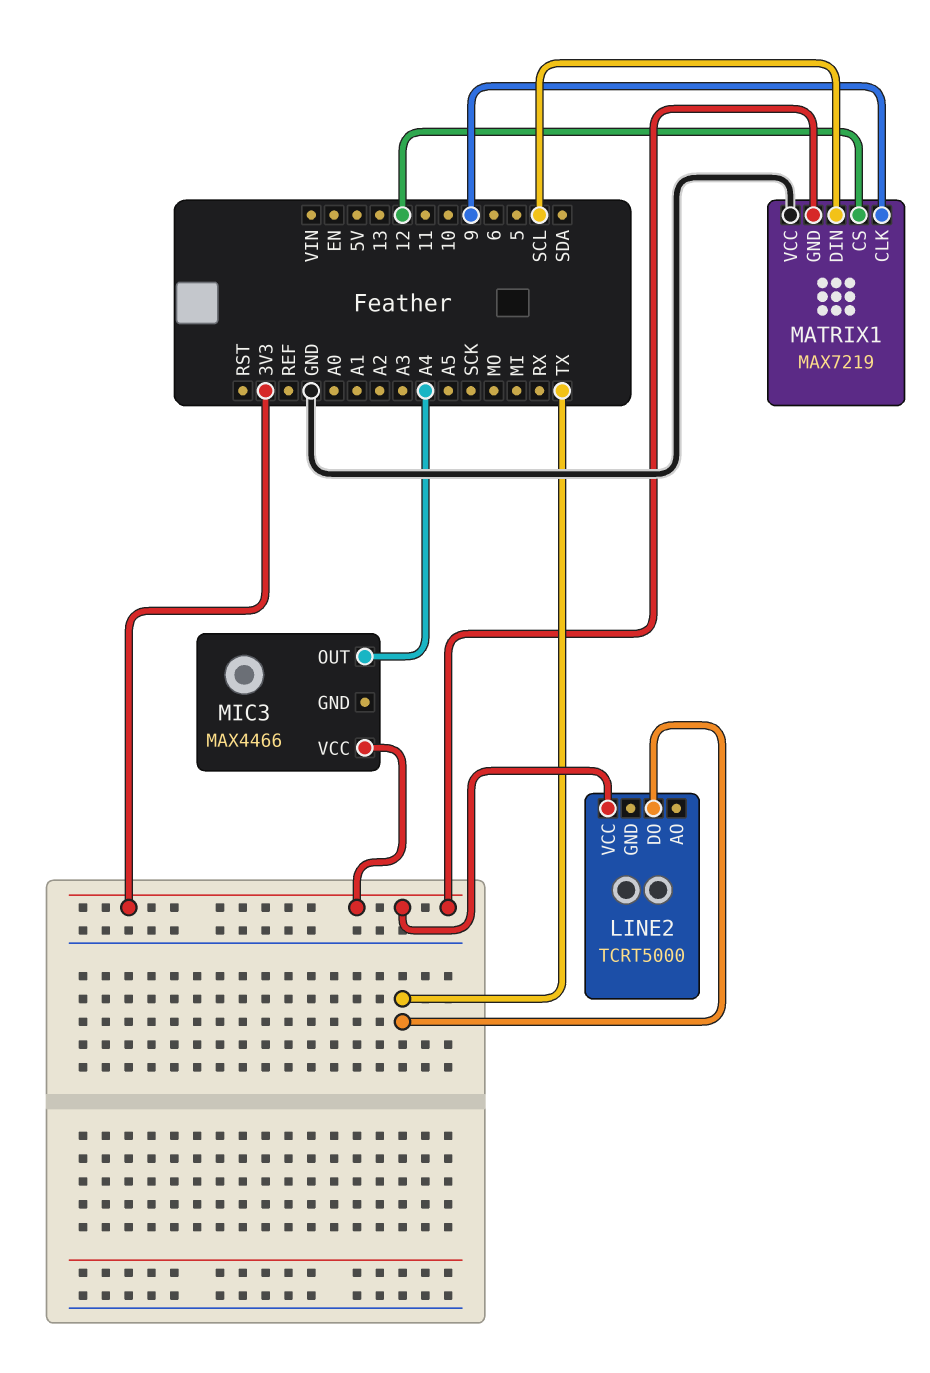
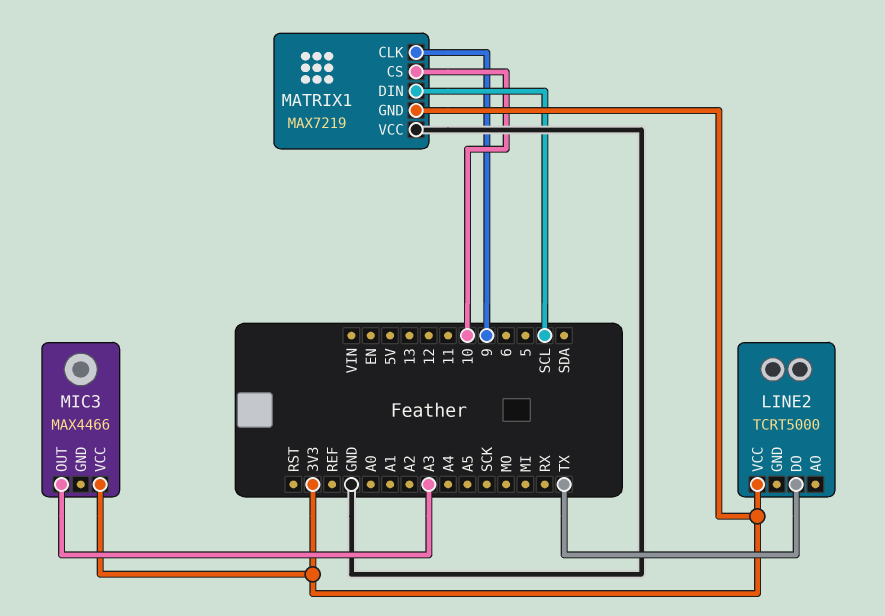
MATRIX1 pin CS: 12 -> 10
MIC3 pin OUT: A4 -> A3

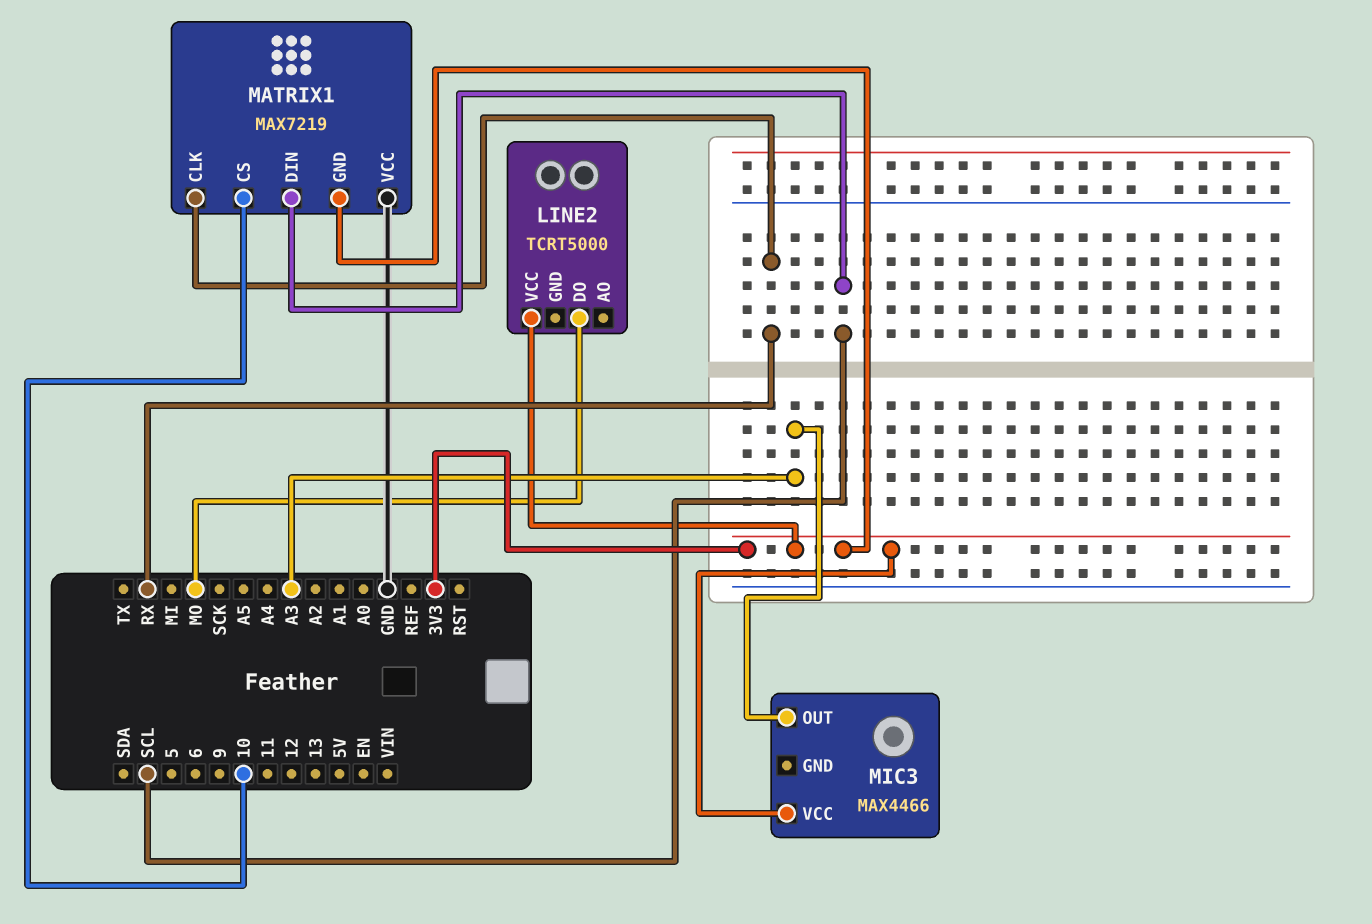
LINE2 pin DO: TX -> MO
MATRIX1 pin CLK: 9 -> RX

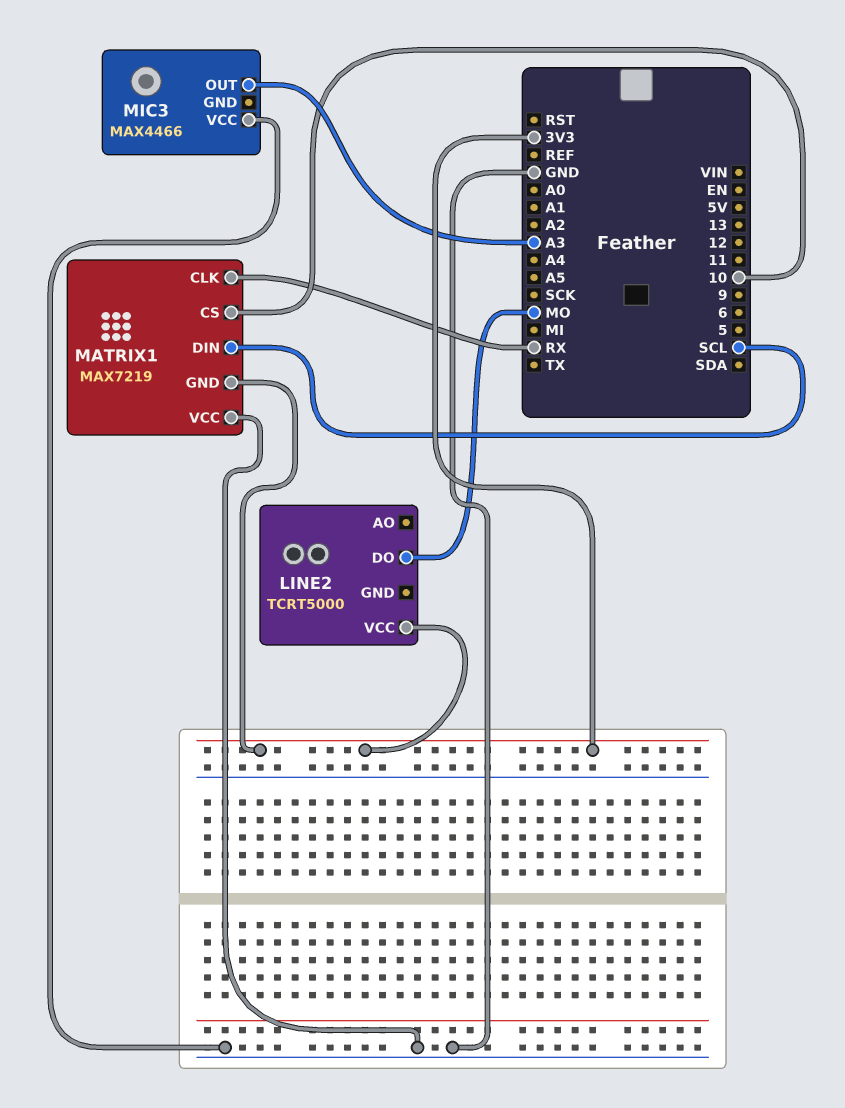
MIC3 pin VCC: 3V3 -> GND

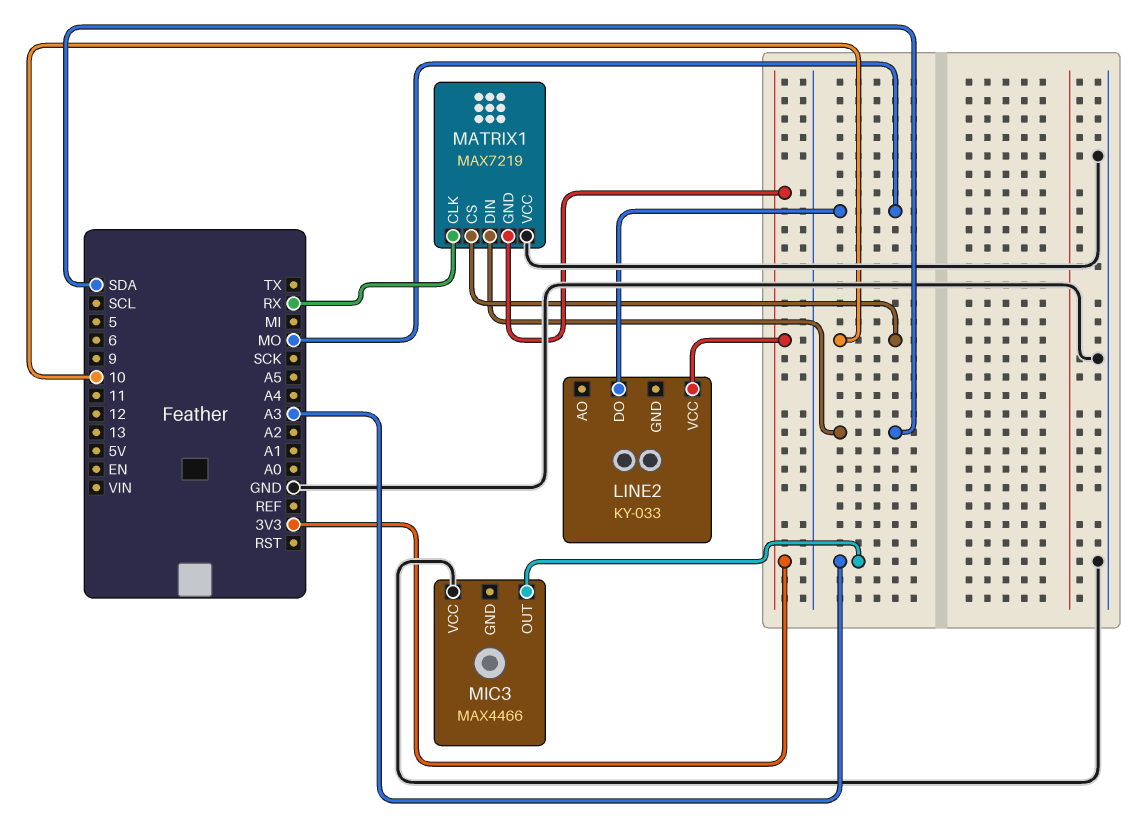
LINE2: TCRT5000 -> KY-033
MATRIX1 pin DIN: SCL -> SDA

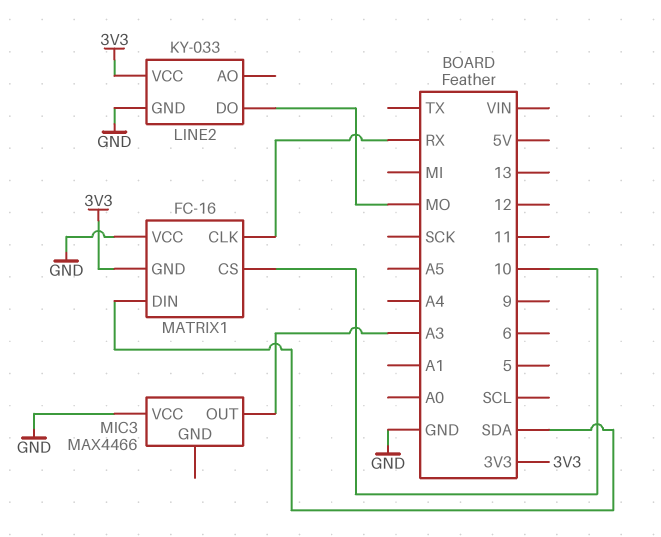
LINE2 pin GND: none -> GND
MATRIX1: MAX7219 -> FC-16

